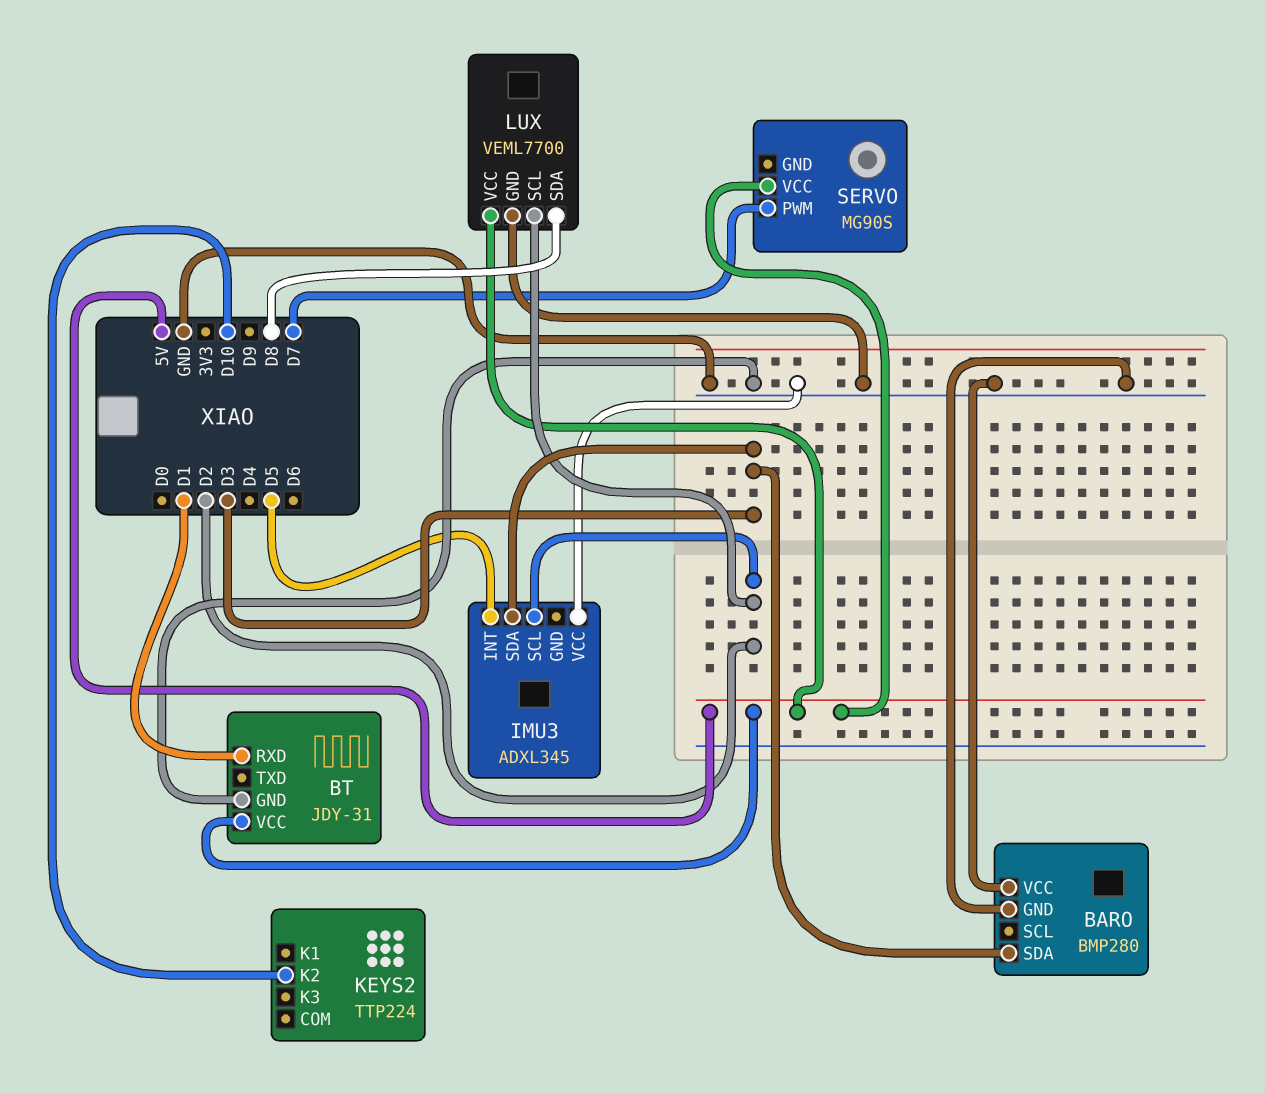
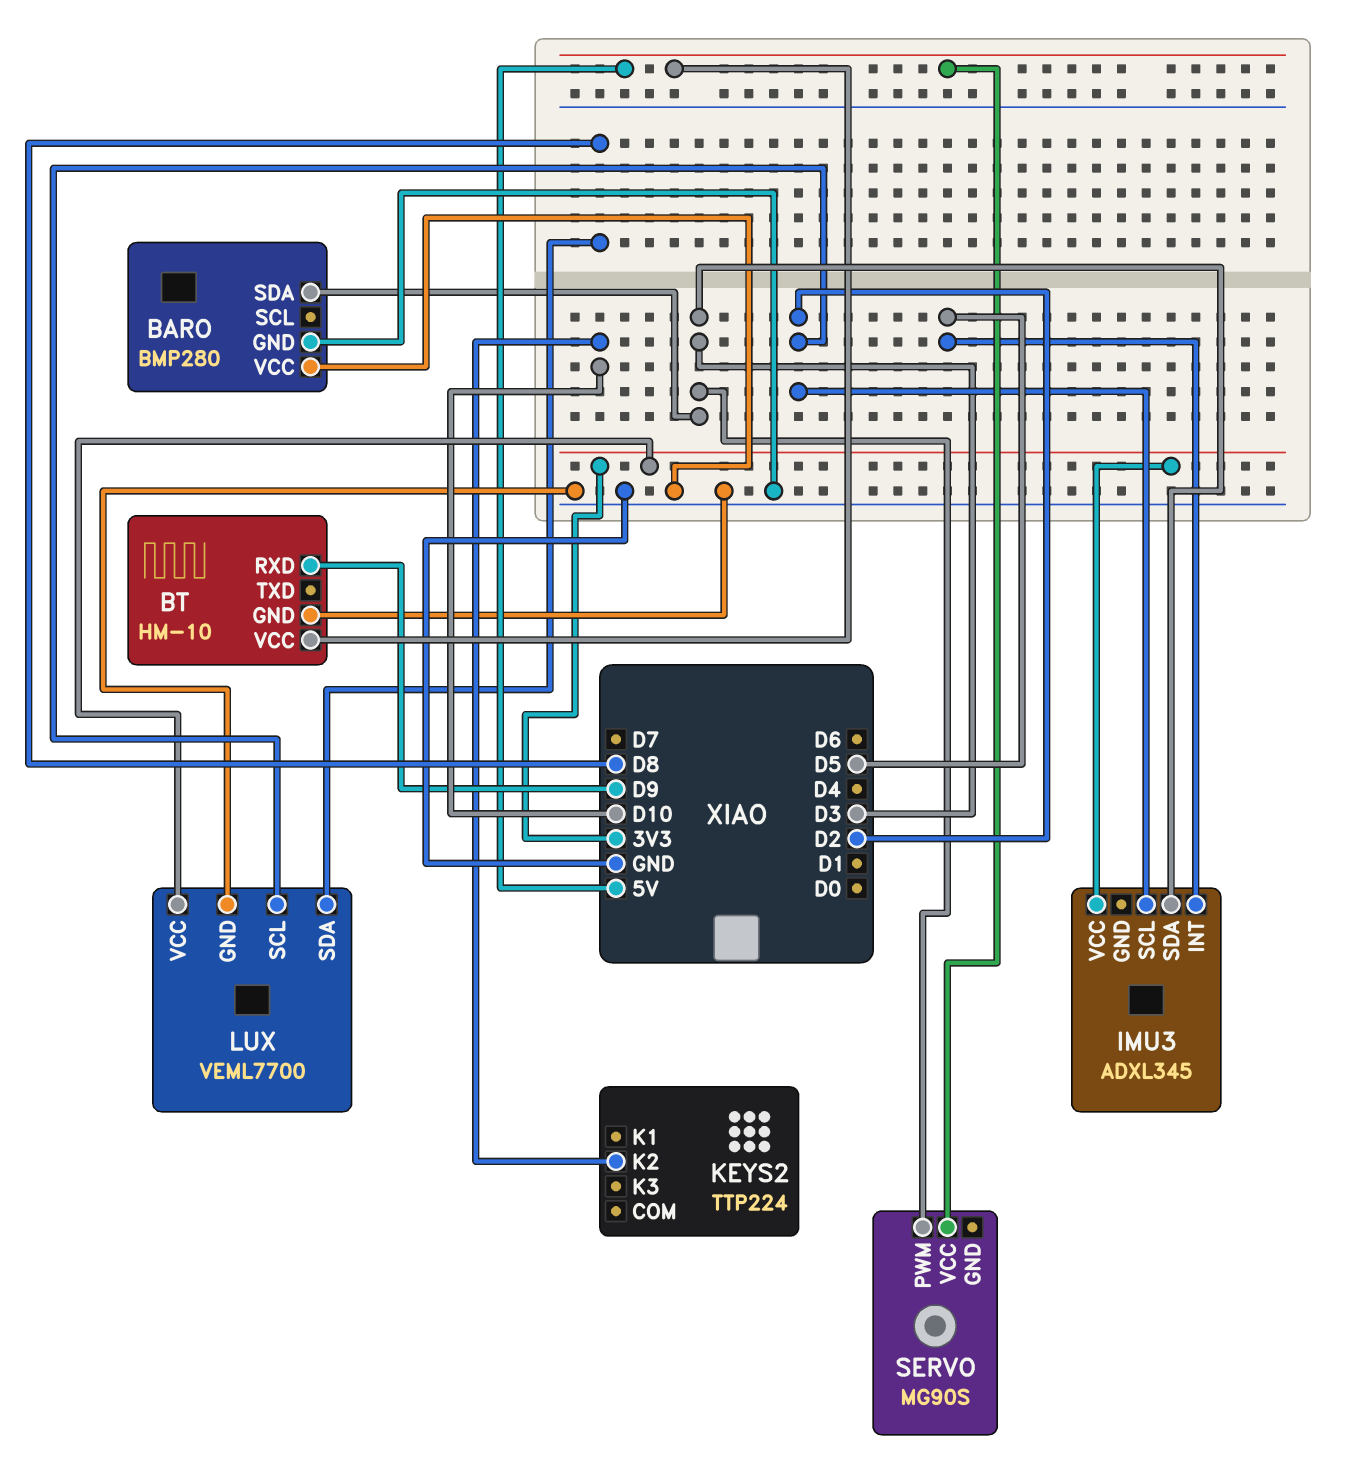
BT: JDY-31 -> HM-10
BT pin RXD: D1 -> D9
IMU3 pin VCC: GND -> 3V3
LUX pin VCC: 5V -> 3V3
SERVO pin PWM: D7 -> D3

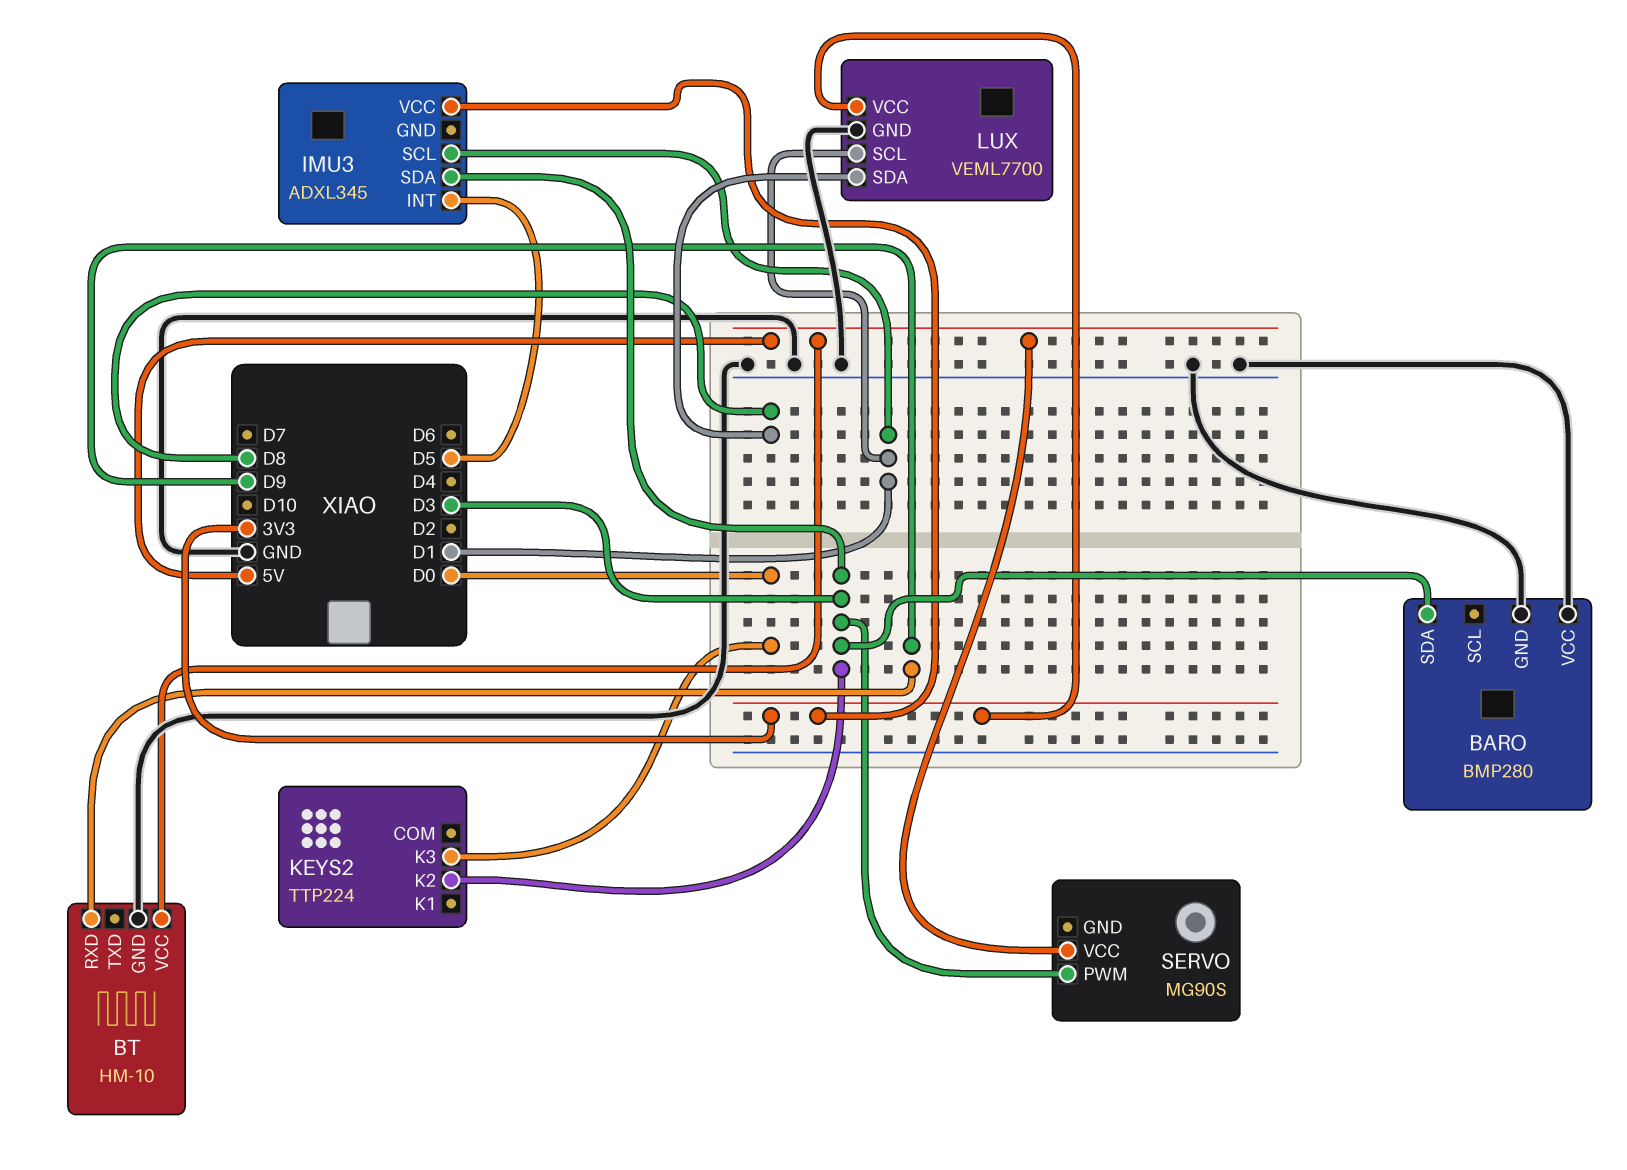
IMU3 pin SCL: D2 -> D1
KEYS2 pin K2: D10 -> D3
KEYS2 pin K3: none -> D0
LUX pin SCL: D2 -> D1

